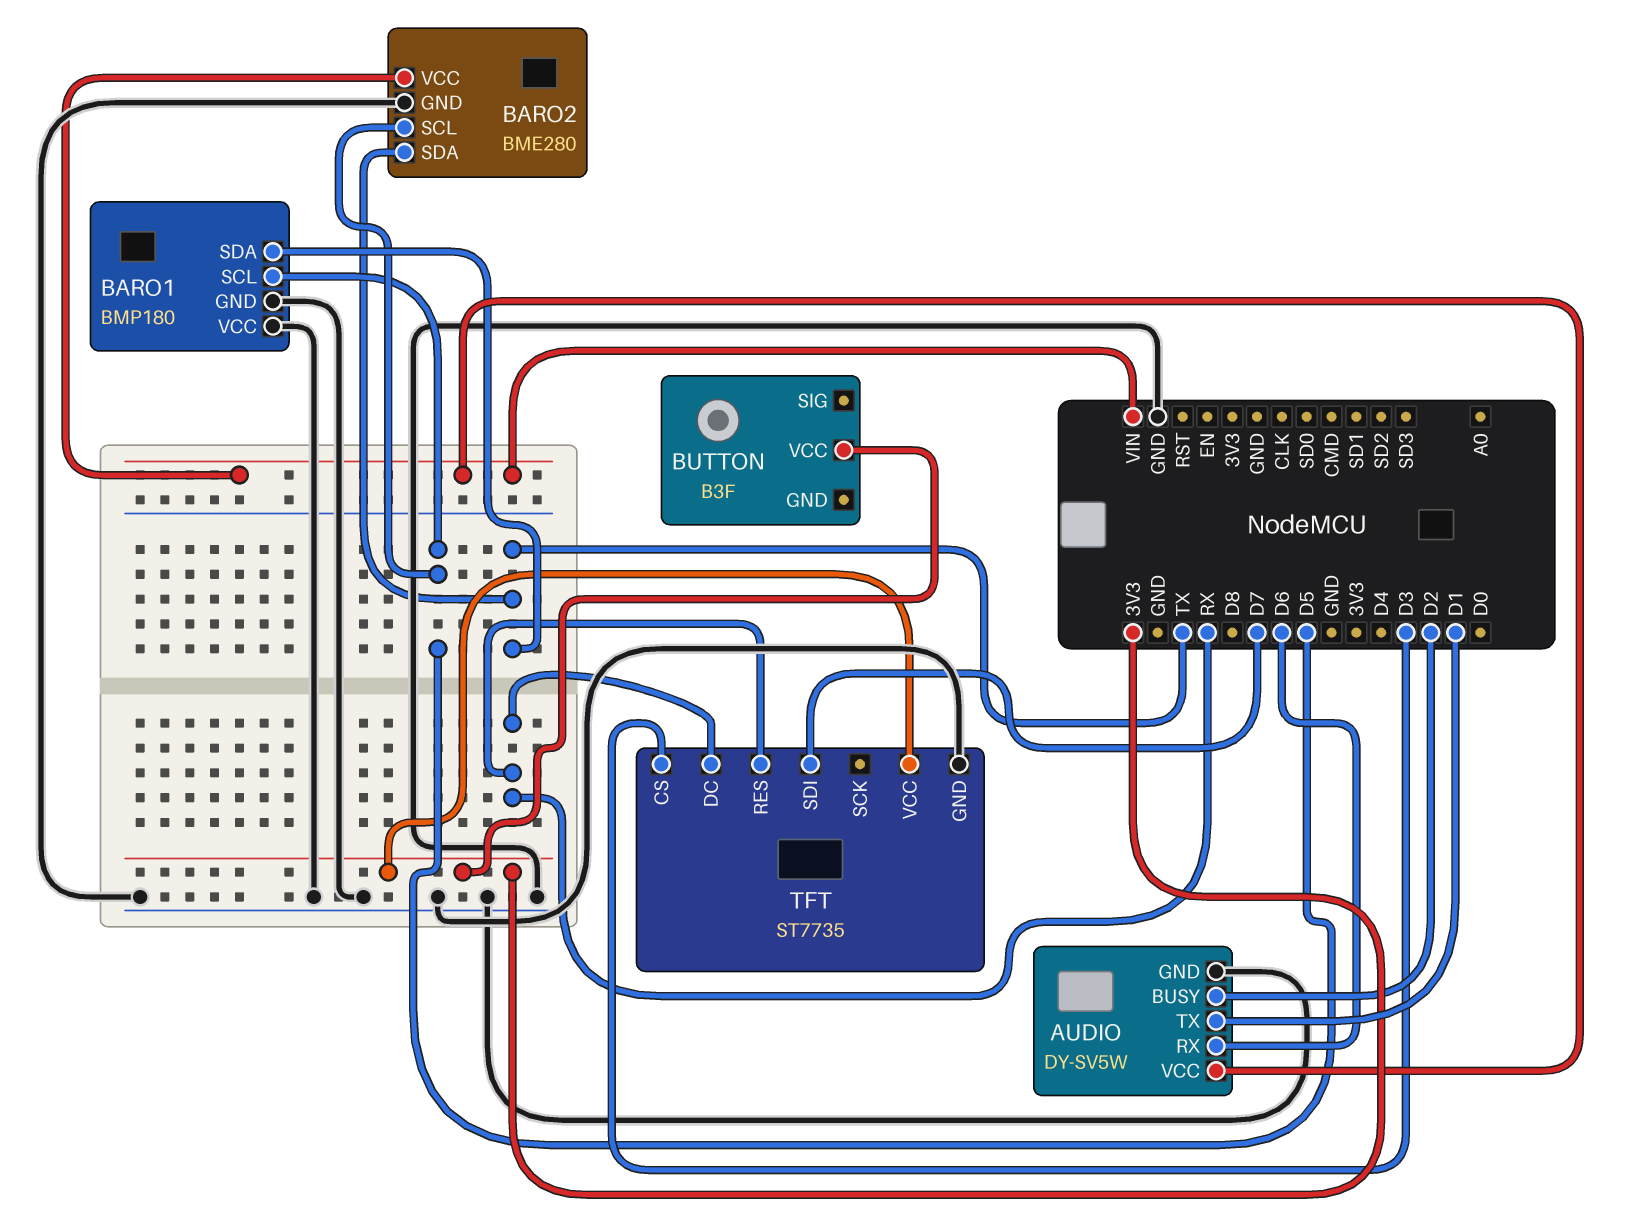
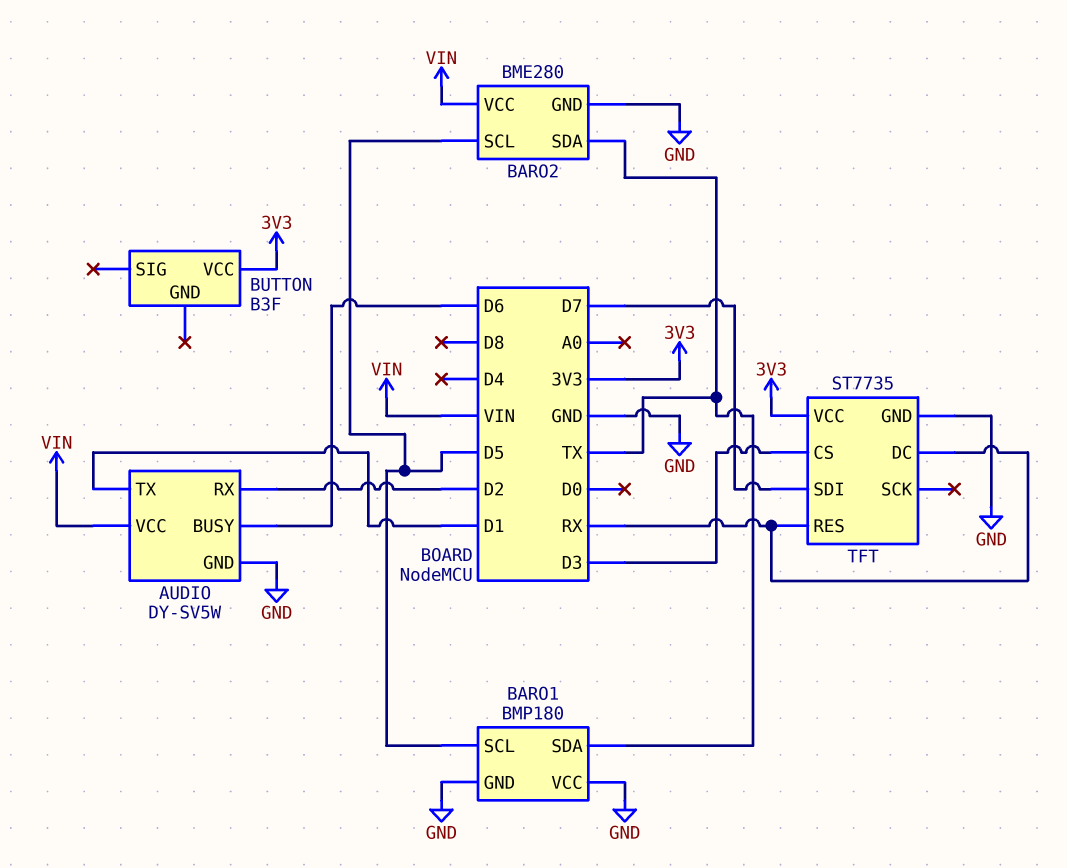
AUDIO pin BUSY: D2 -> D6
AUDIO pin RX: D6 -> D2

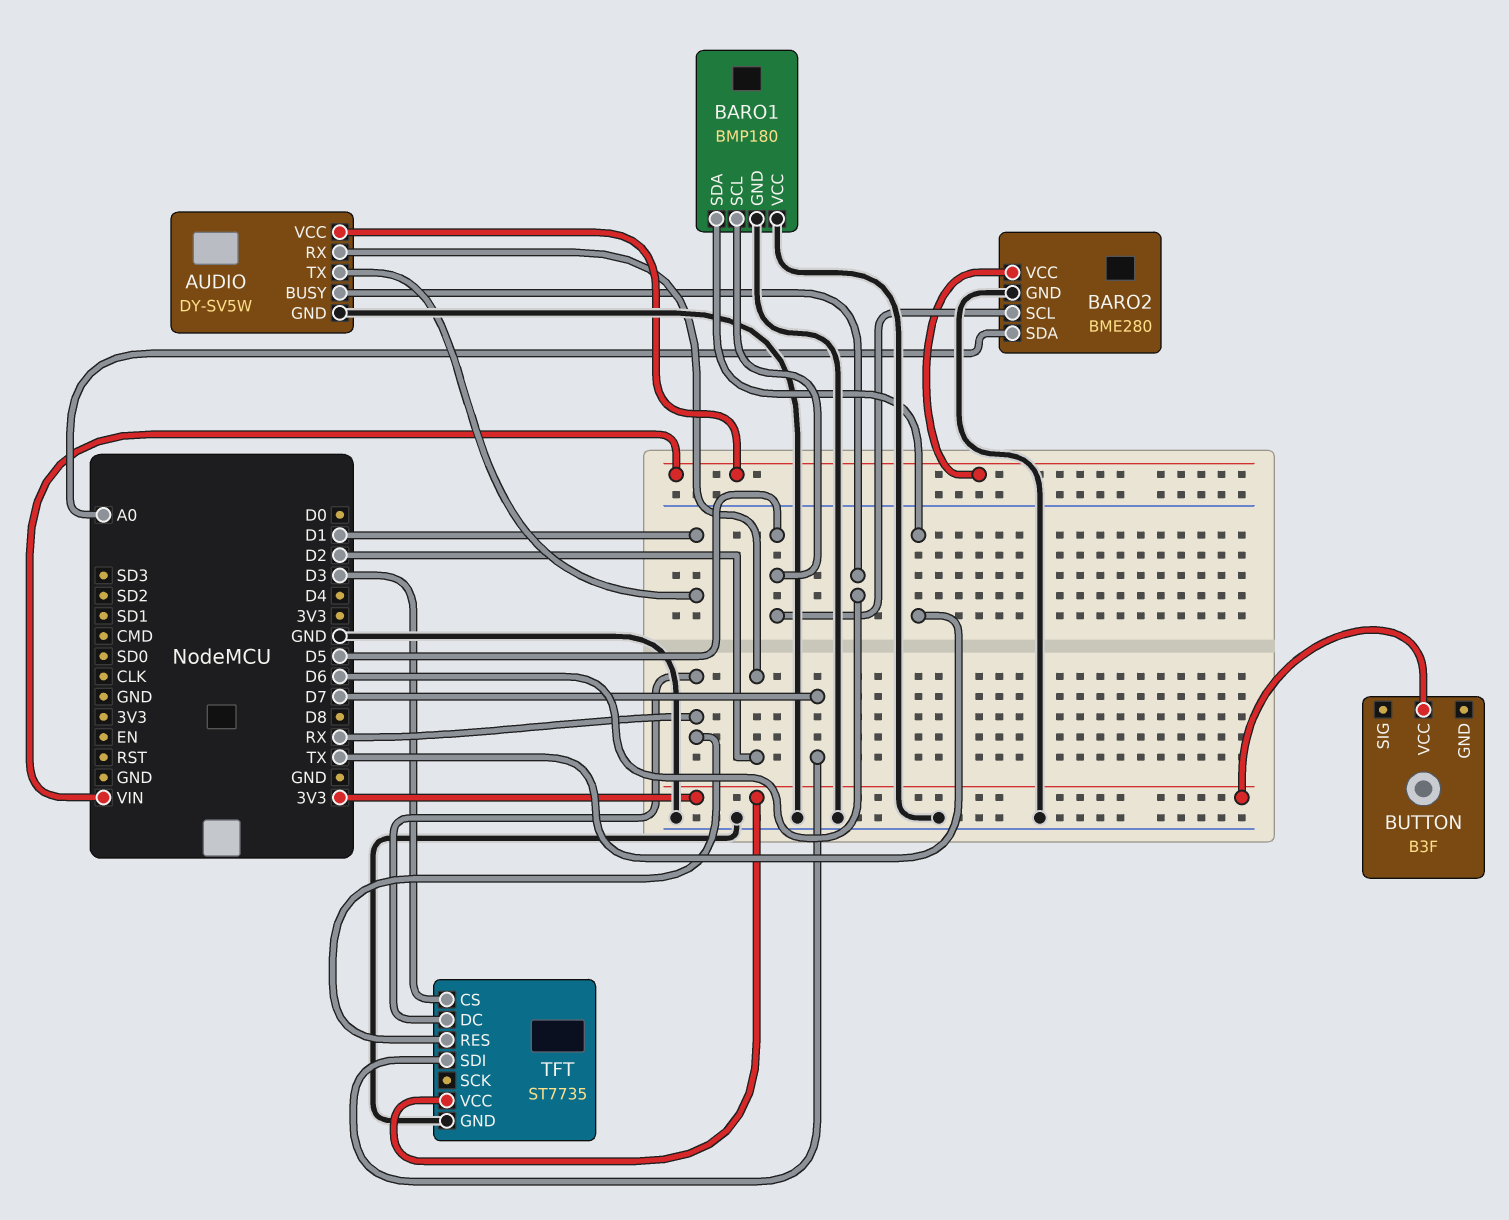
BARO2 pin SDA: TX -> A0

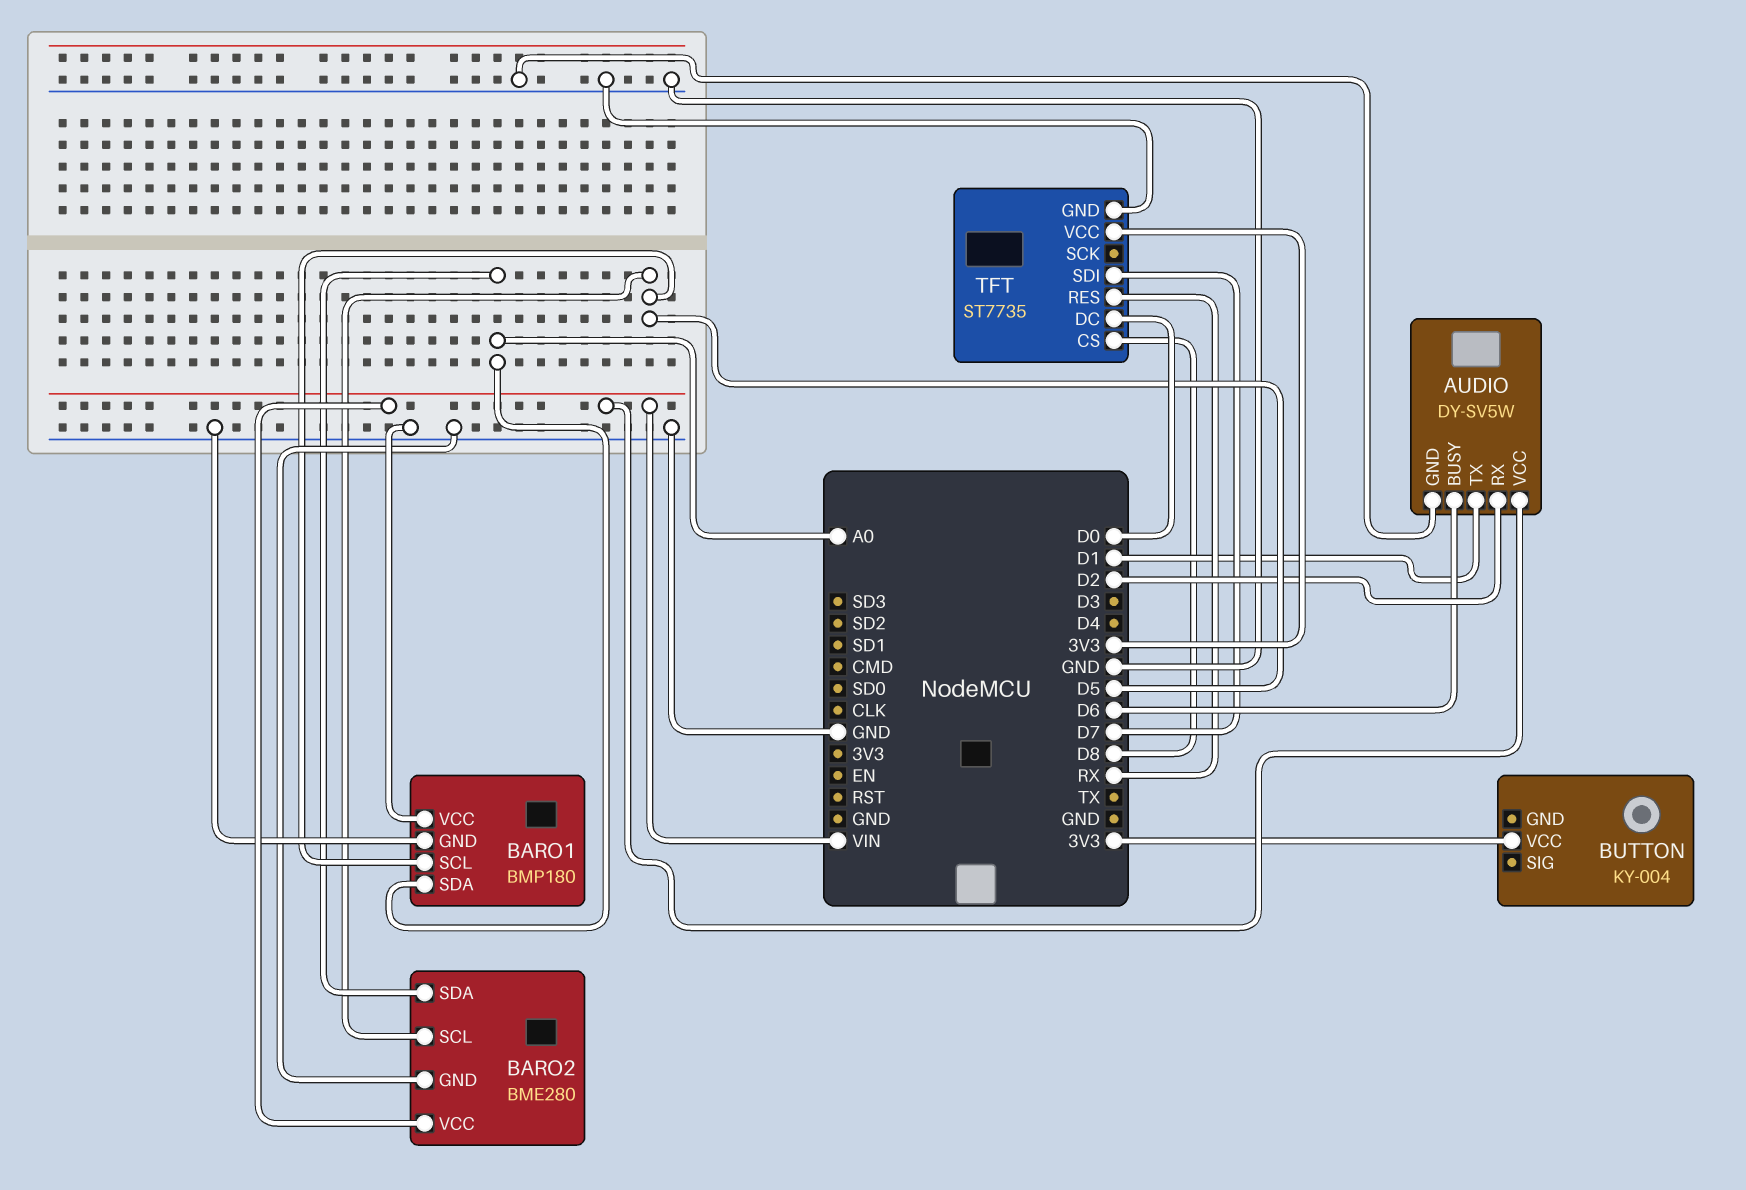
BARO1 pin SDA: TX -> A0
BUTTON: B3F -> KY-004
TFT pin CS: D3 -> D8
TFT pin DC: RX -> D0

